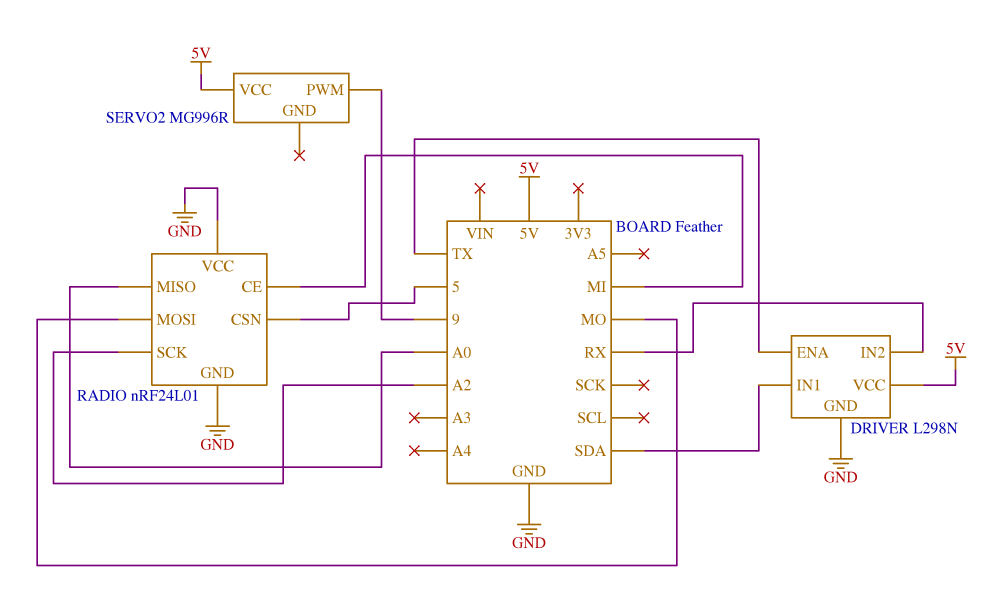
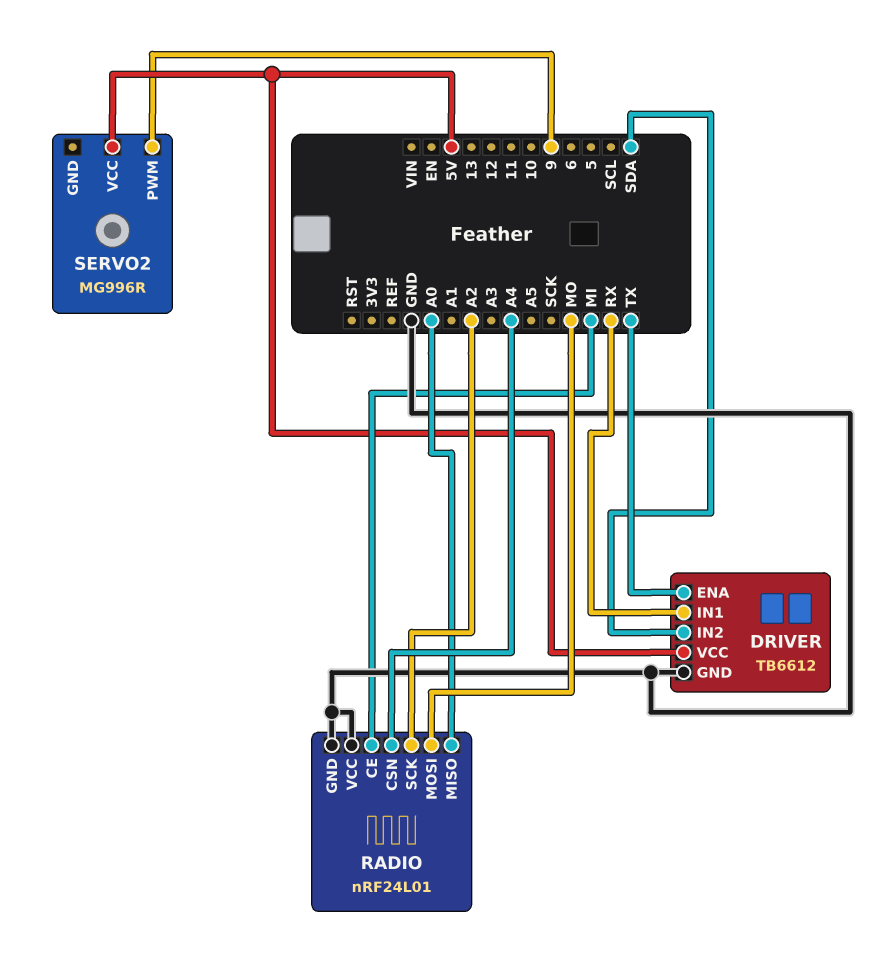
DRIVER: L298N -> TB6612
DRIVER pin IN1: SDA -> RX
DRIVER pin IN2: RX -> SDA
RADIO pin CSN: 5 -> A4

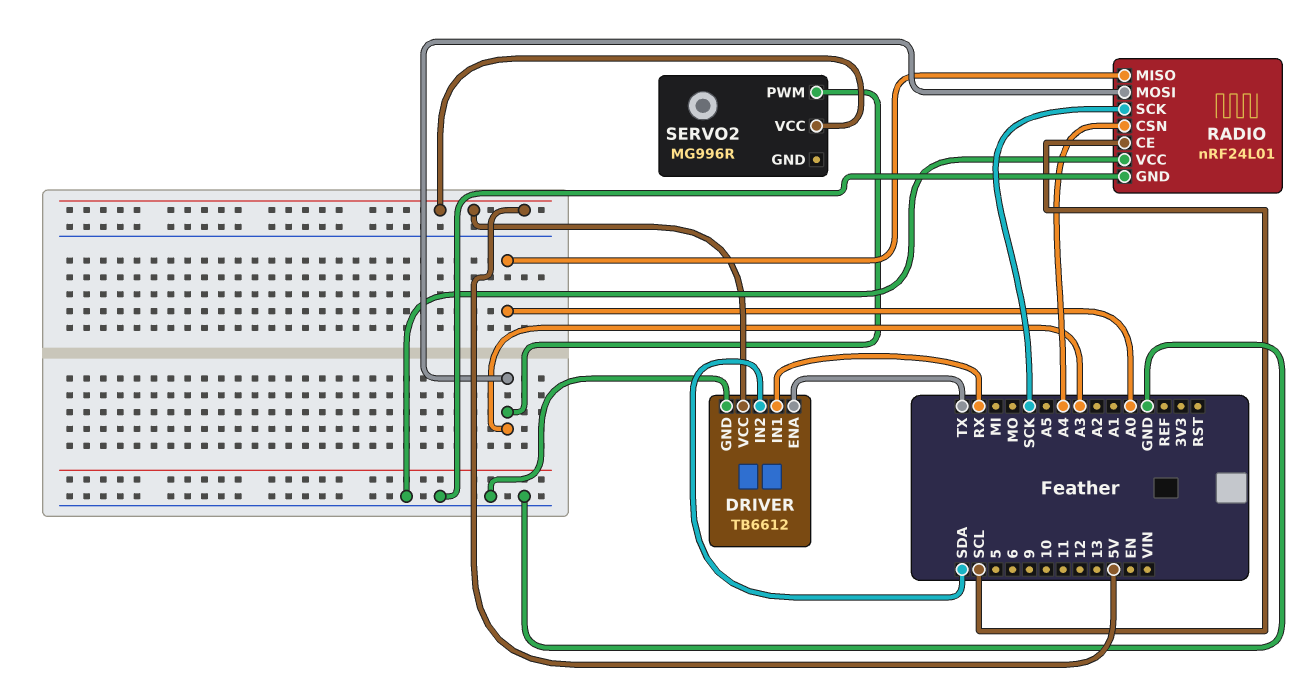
RADIO pin CE: MI -> SCL
RADIO pin MOSI: MO -> A3
RADIO pin SCK: A2 -> SCK
SERVO2 pin PWM: 9 -> A3

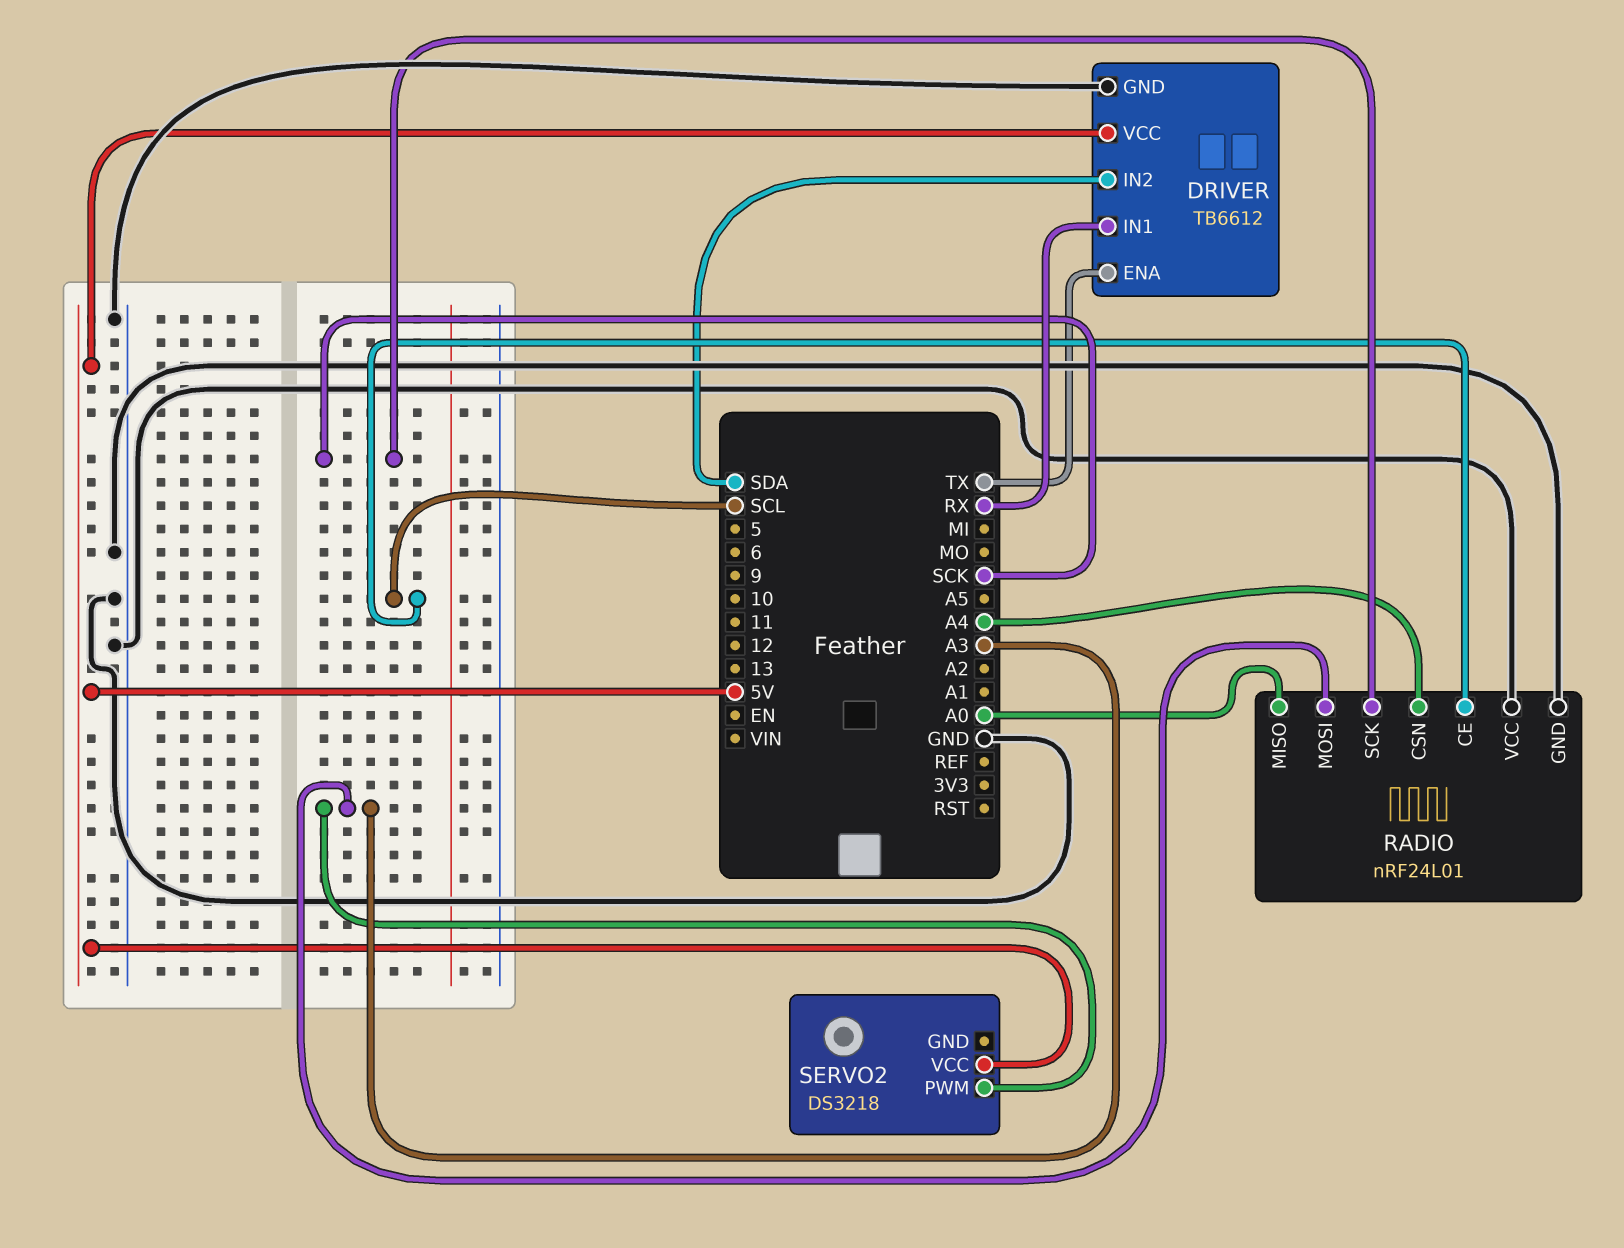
SERVO2: MG996R -> DS3218

